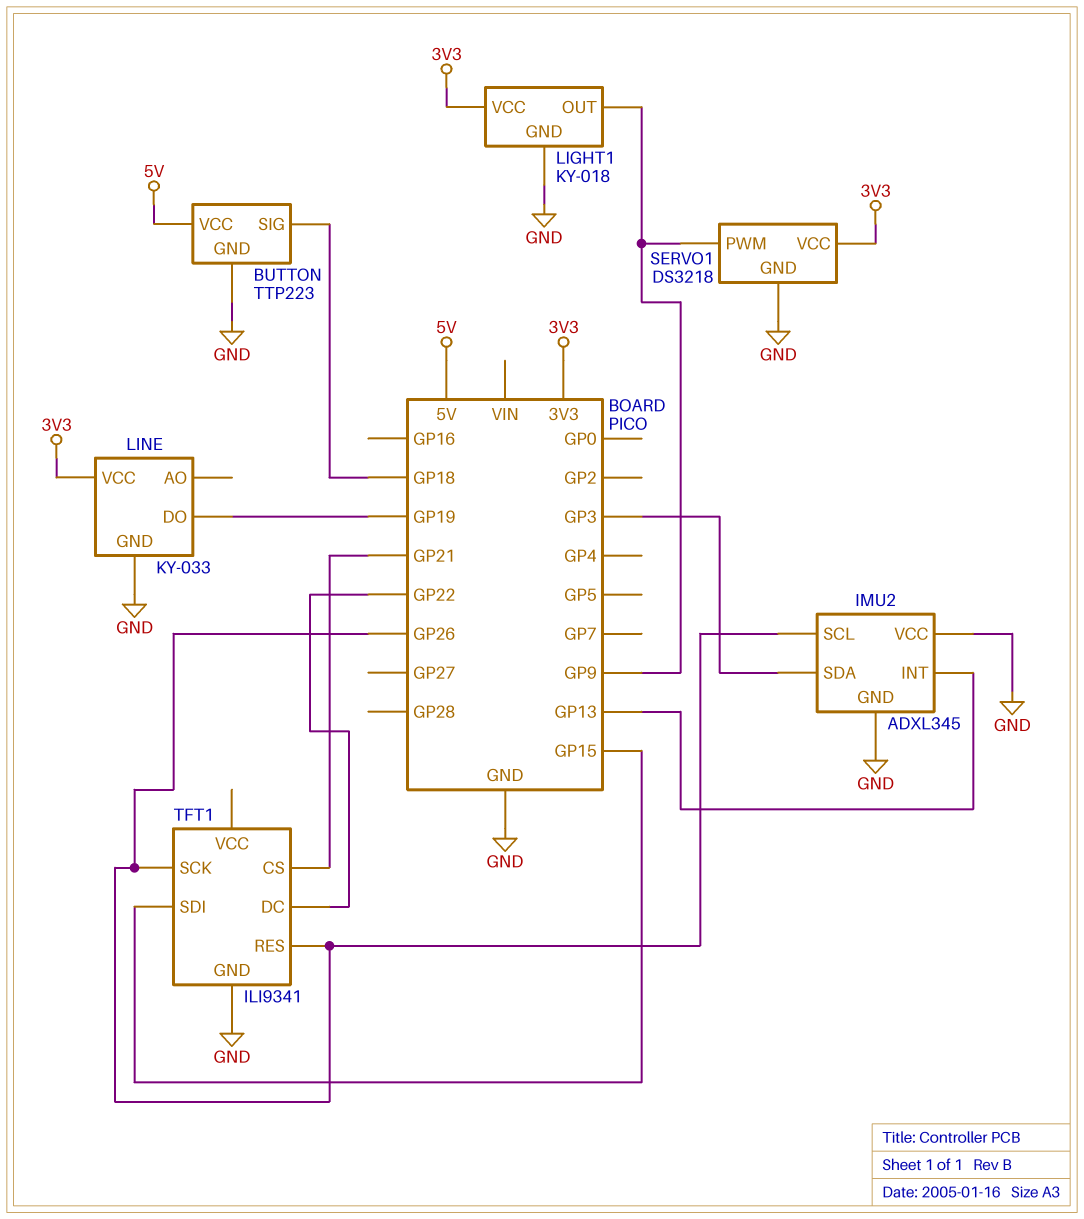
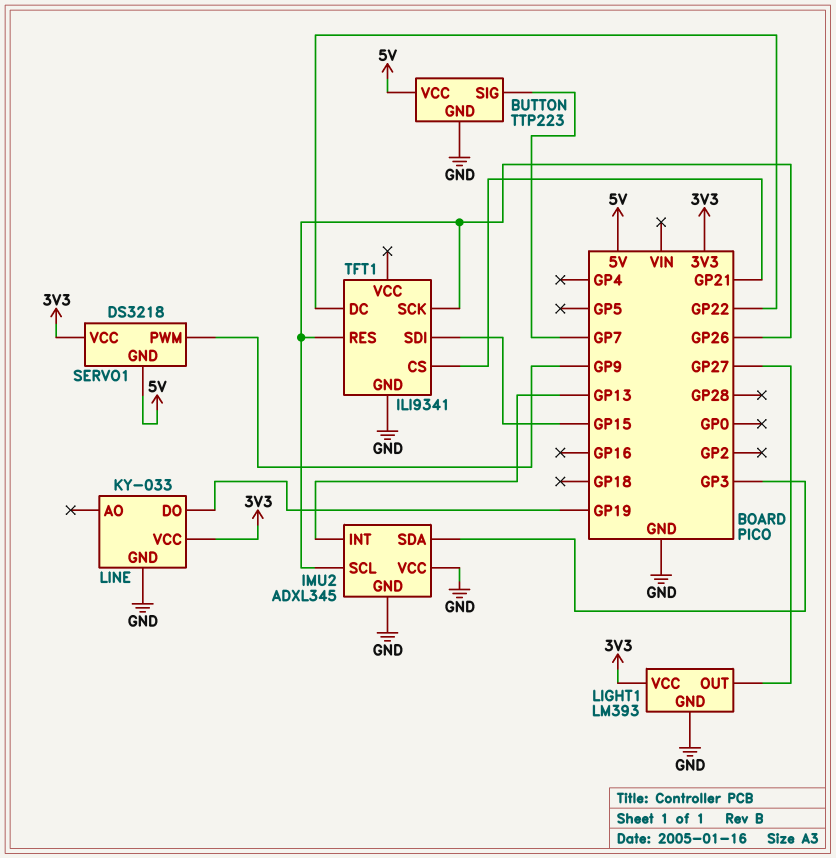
BUTTON pin SIG: GP18 -> GP7
LIGHT1: KY-018 -> LM393
LIGHT1 pin OUT: GP9 -> GP27
SERVO1 pin GND: GND -> 5V

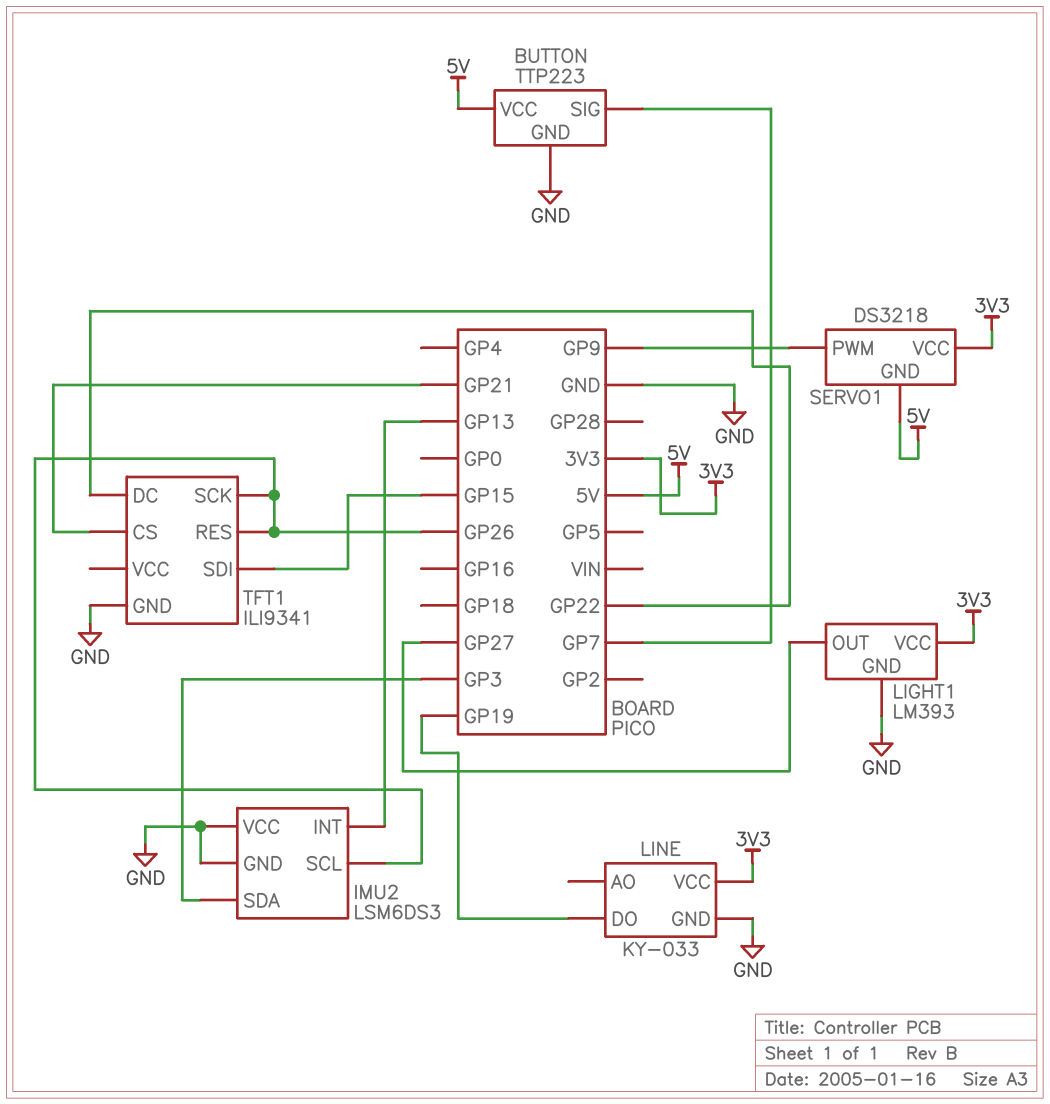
IMU2: ADXL345 -> LSM6DS3

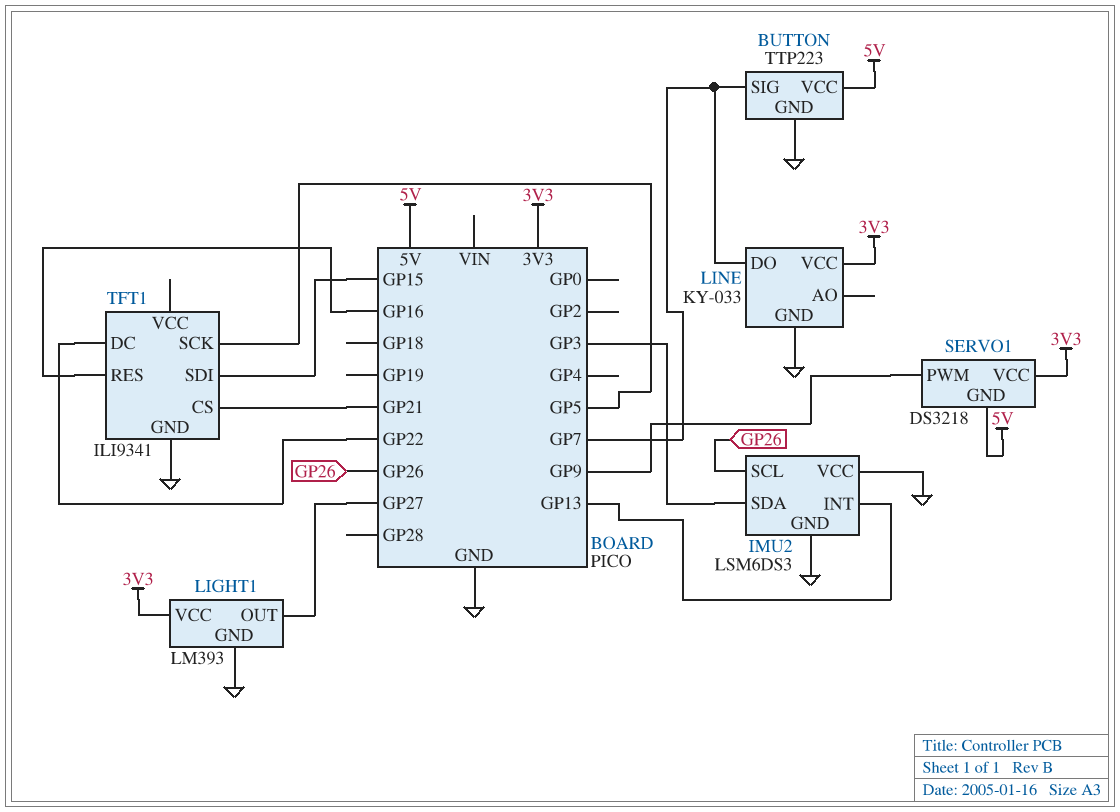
LINE pin DO: GP19 -> GP7
TFT1 pin RES: GP26 -> GP16
TFT1 pin SCK: GP26 -> GP5

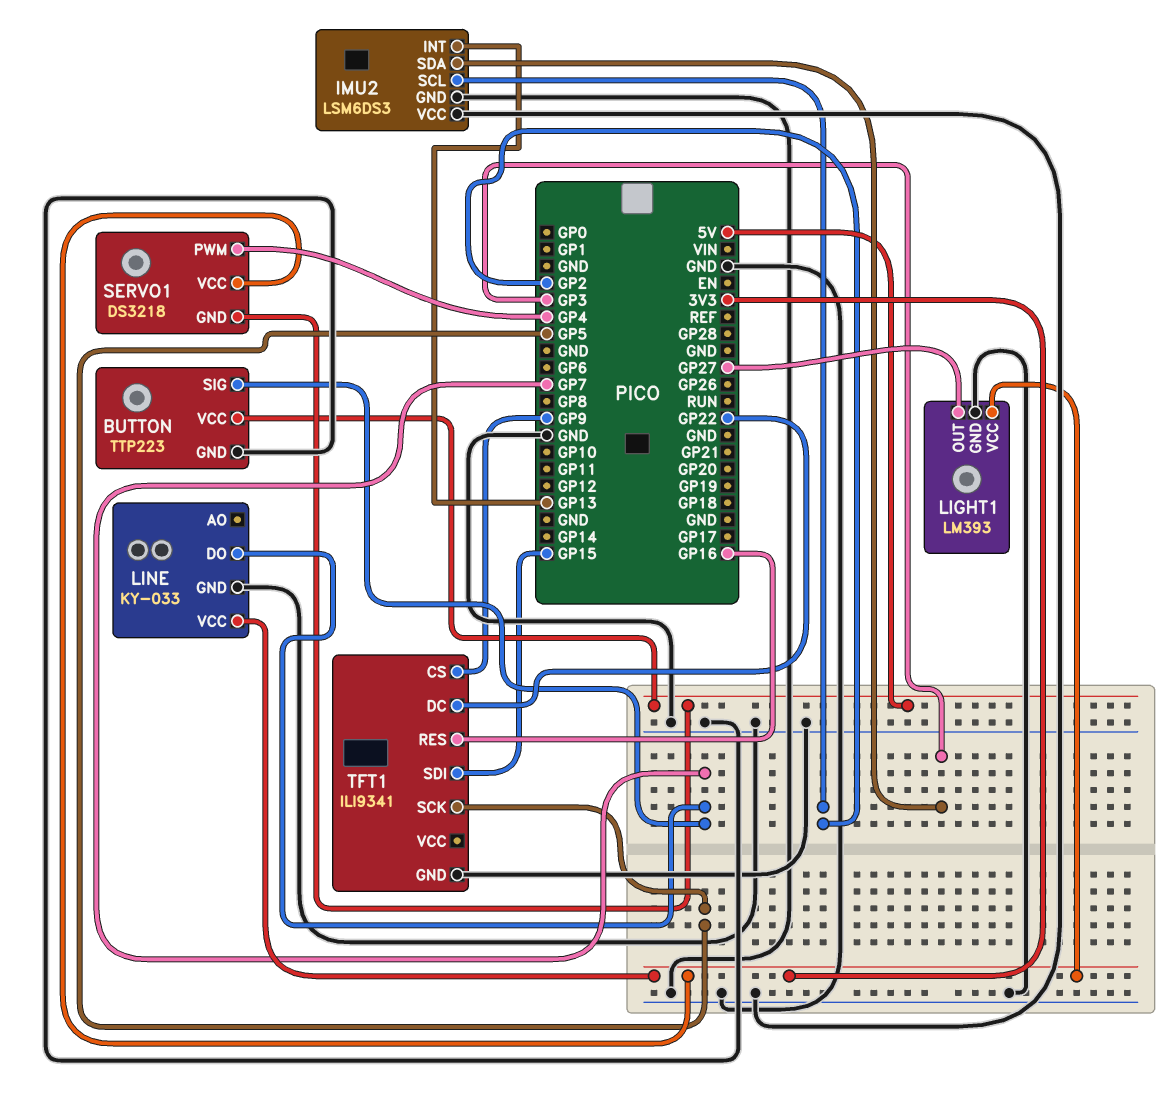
IMU2 pin SCL: GP26 -> GP2
SERVO1 pin PWM: GP9 -> GP4
TFT1 pin CS: GP21 -> GP9

